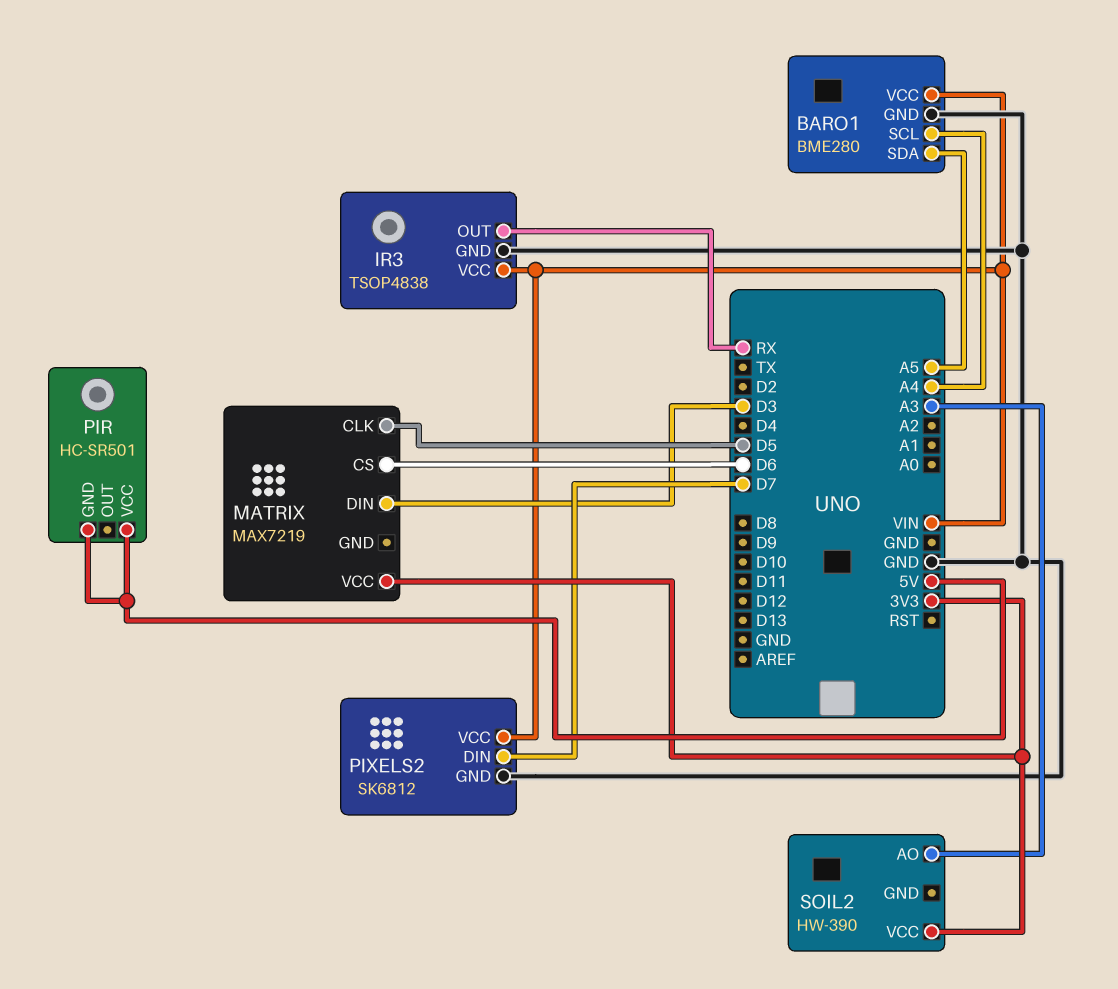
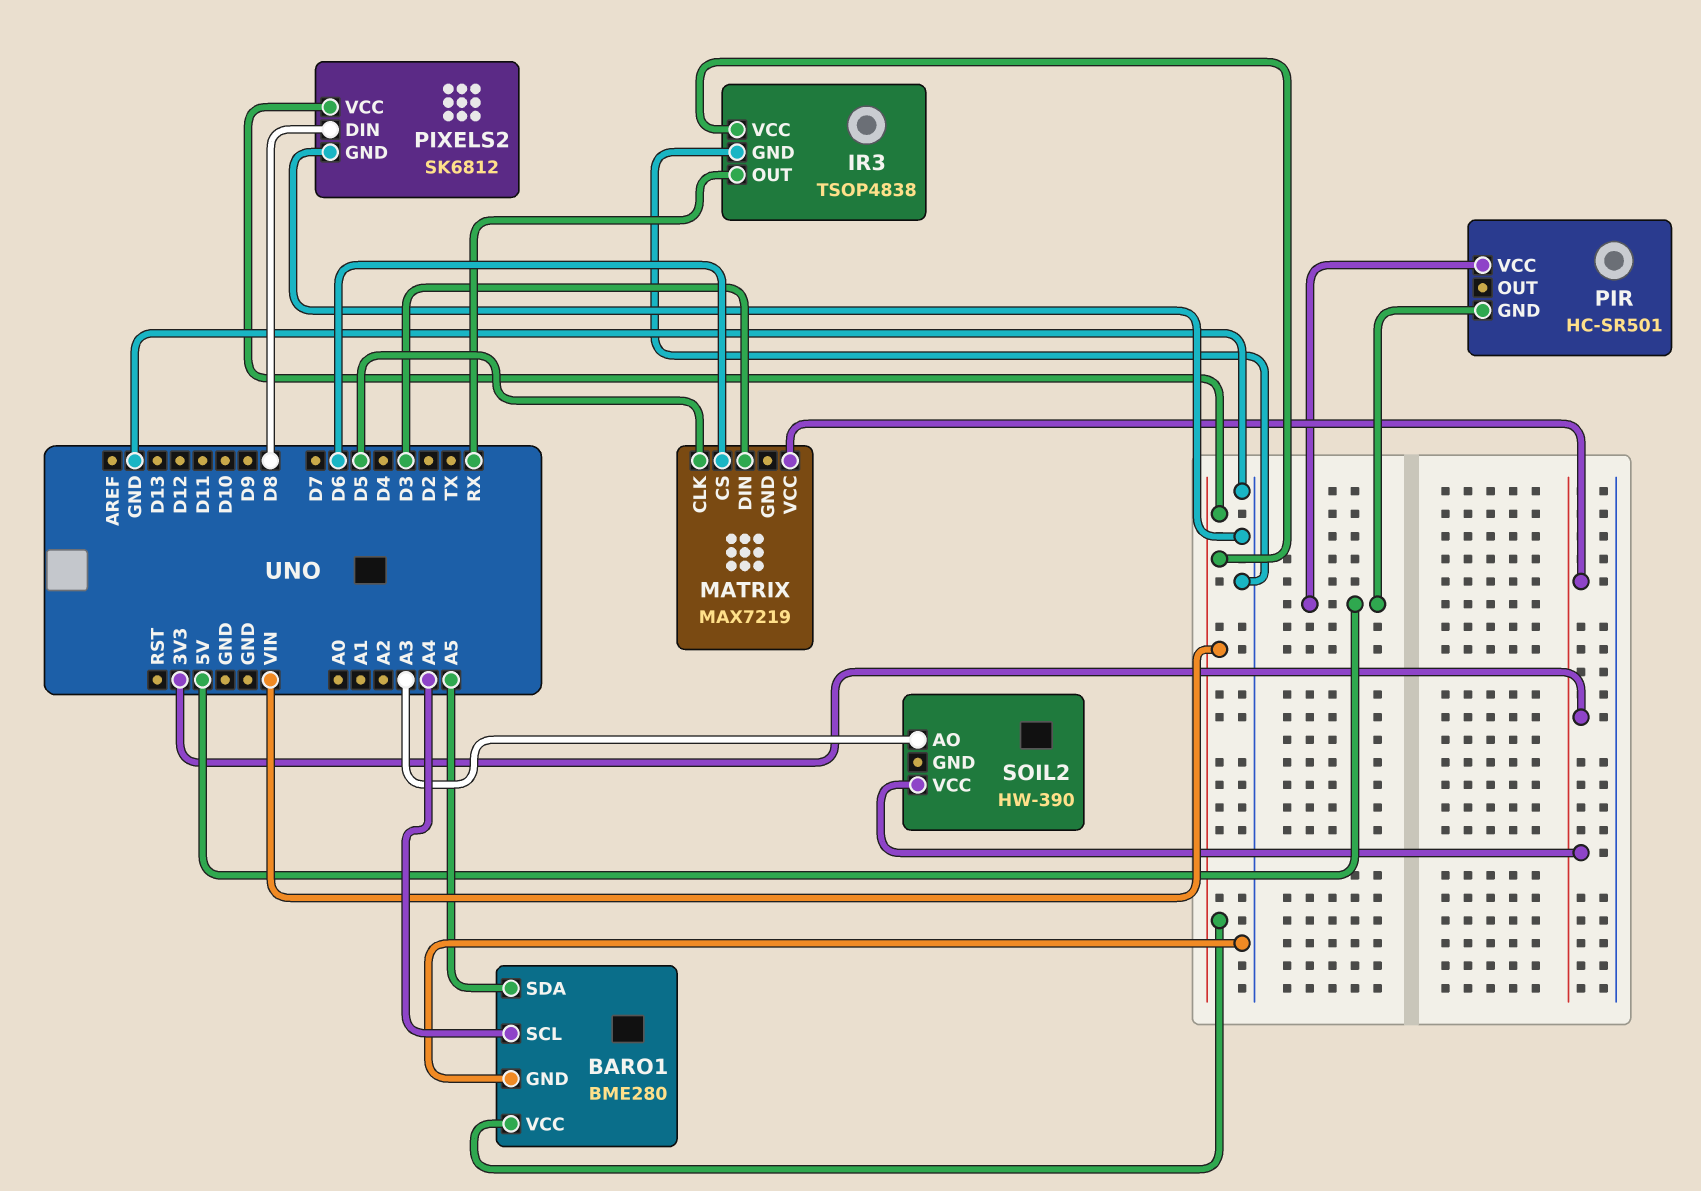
PIXELS2 pin DIN: D7 -> D8

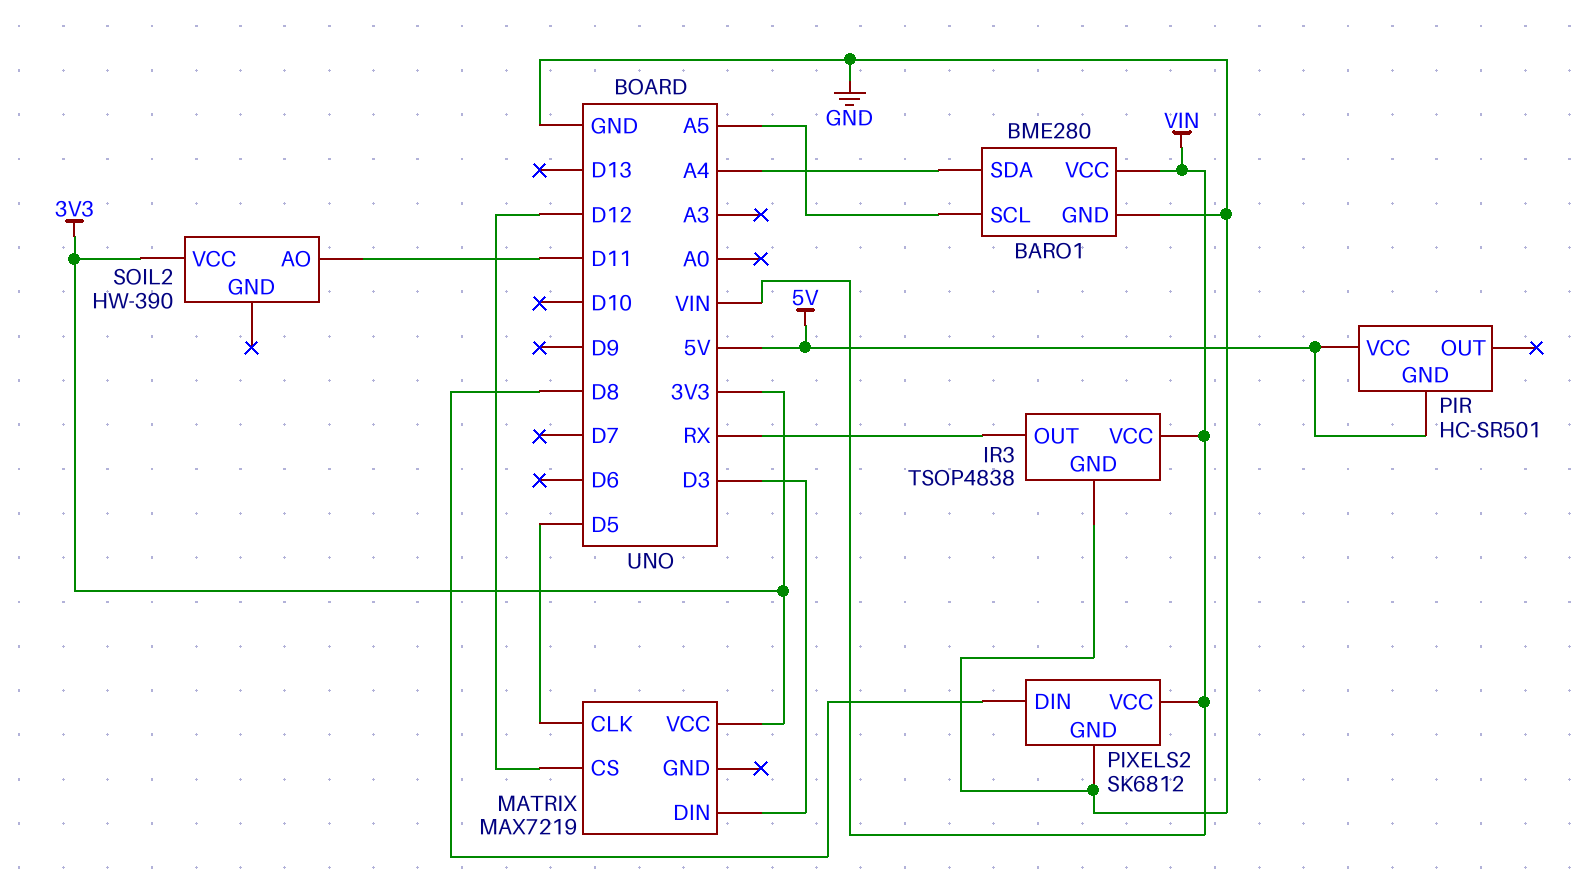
BARO1 pin SCL: A4 -> A5
BARO1 pin SDA: A5 -> A4
MATRIX pin CS: D6 -> D12
SOIL2 pin AO: A3 -> D11

